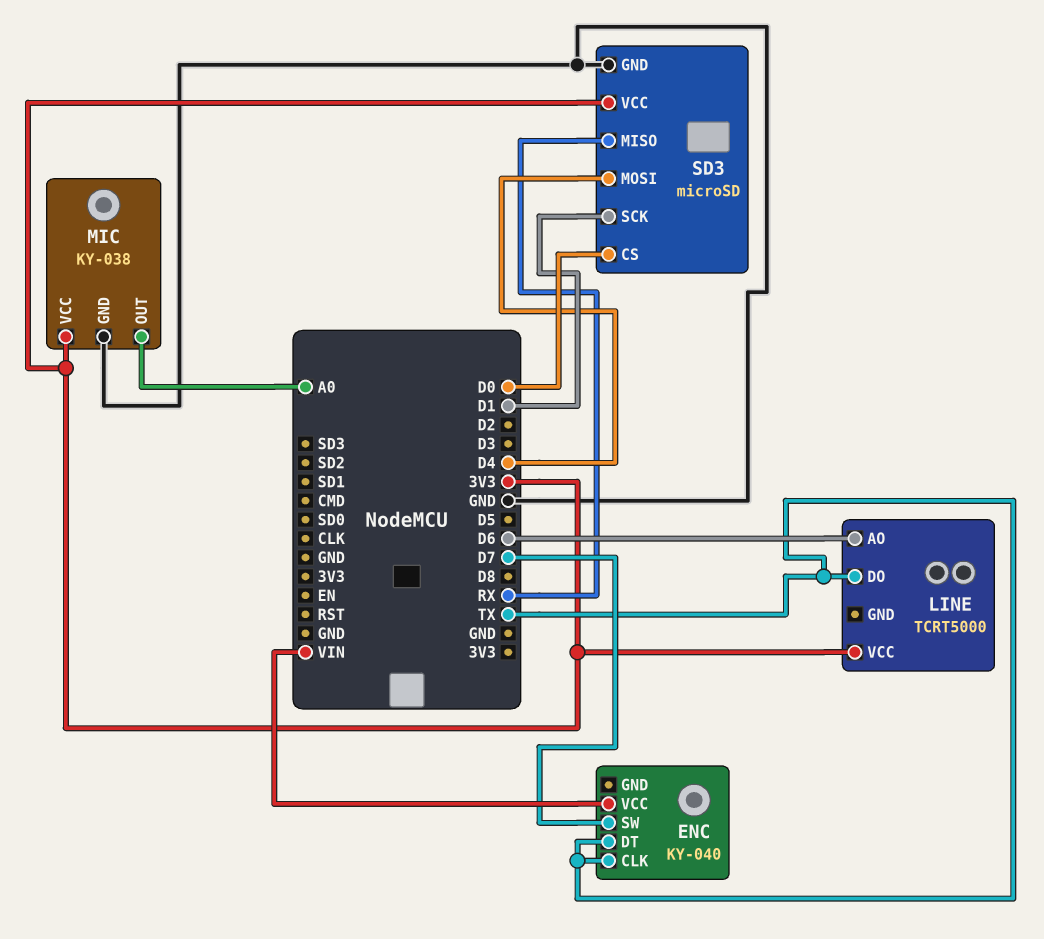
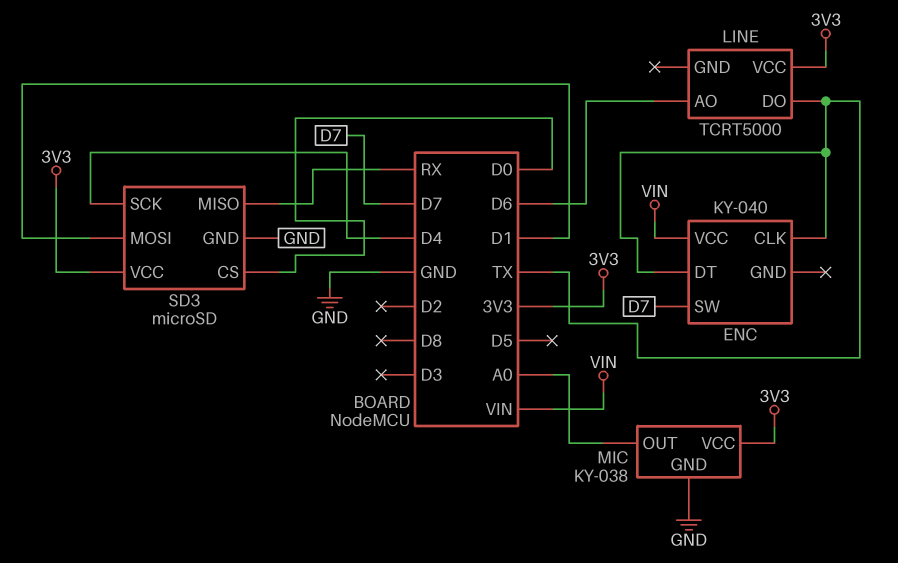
SD3 pin MOSI: D4 -> D1
SD3 pin SCK: D1 -> D4

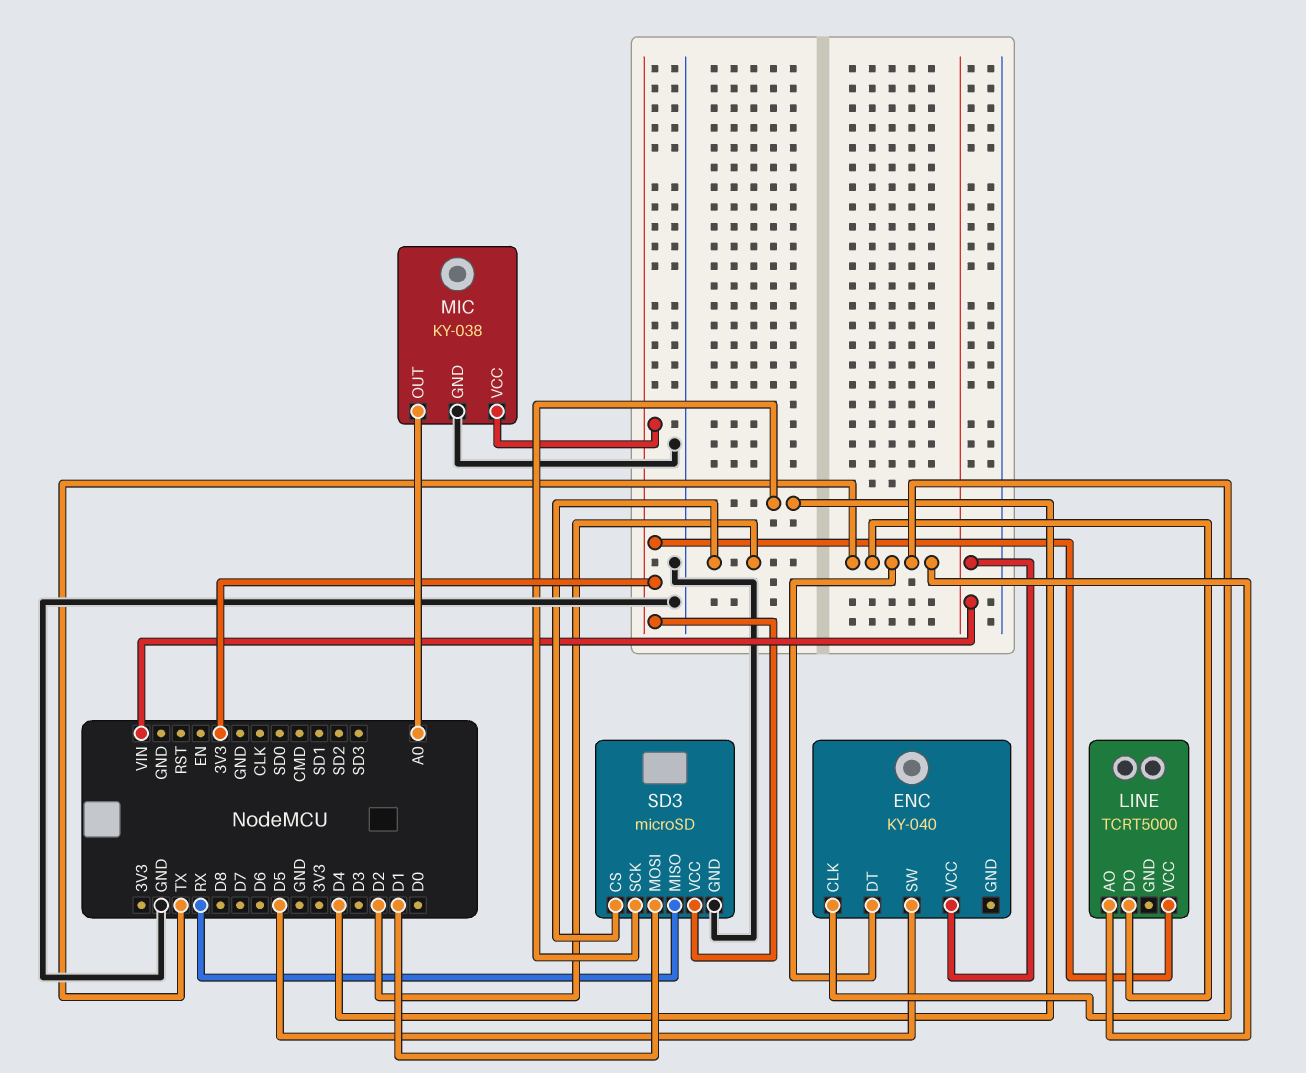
ENC pin SW: D7 -> D5
LINE pin AO: D6 -> TX
SD3 pin CS: D0 -> D2

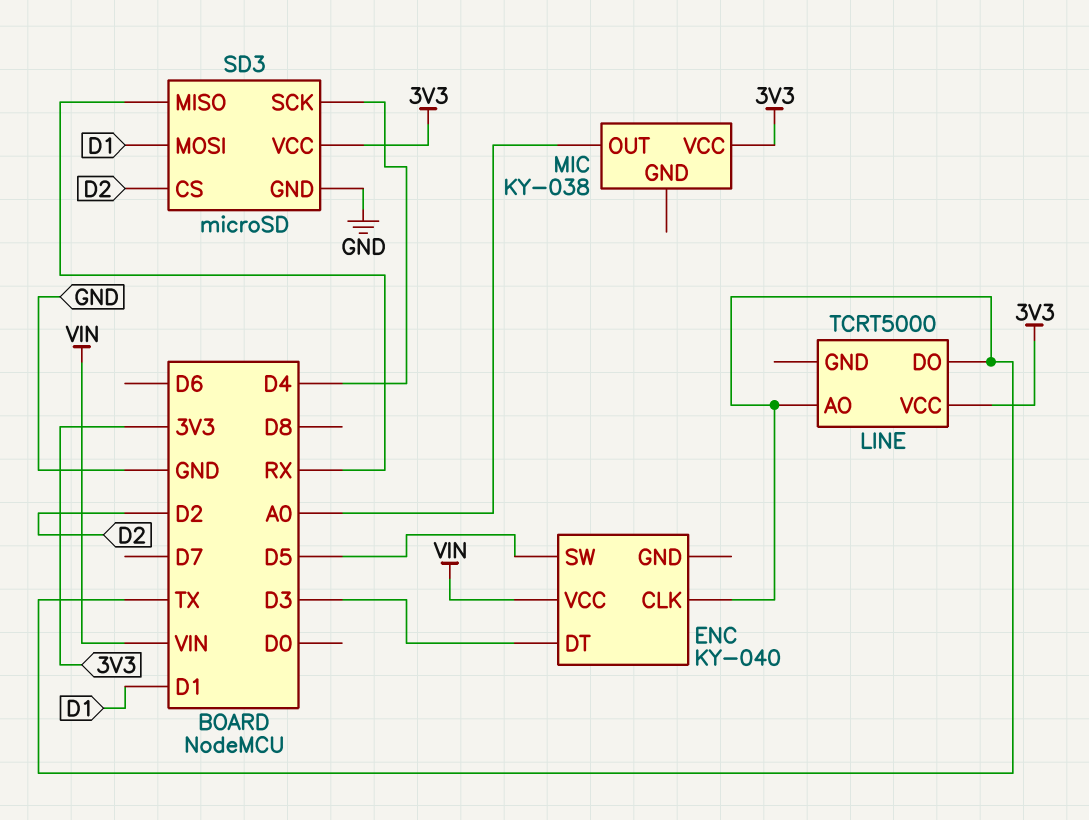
ENC pin DT: TX -> D3
MIC pin GND: GND -> none

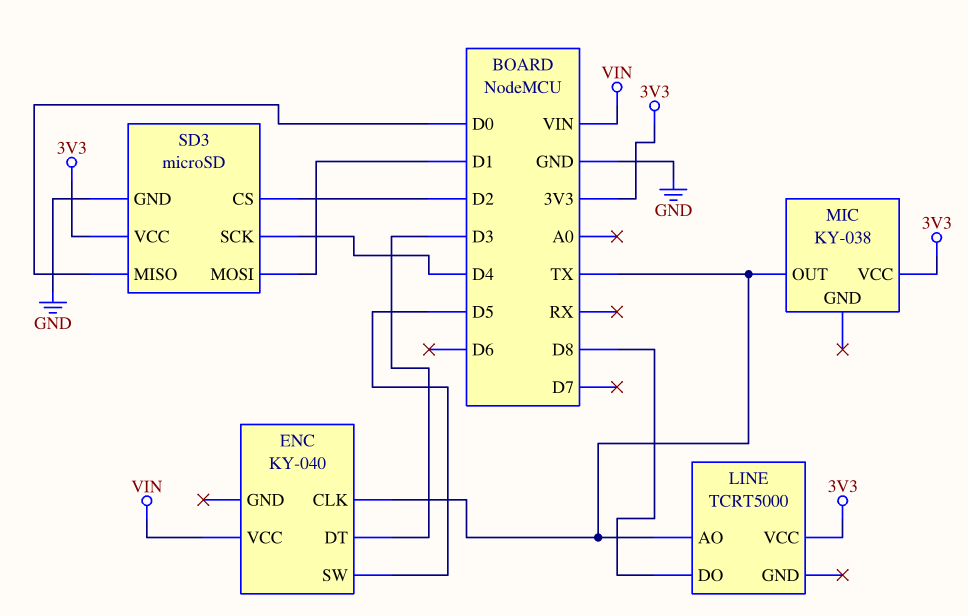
LINE pin DO: TX -> D8
MIC pin OUT: A0 -> TX
SD3 pin MISO: RX -> D0

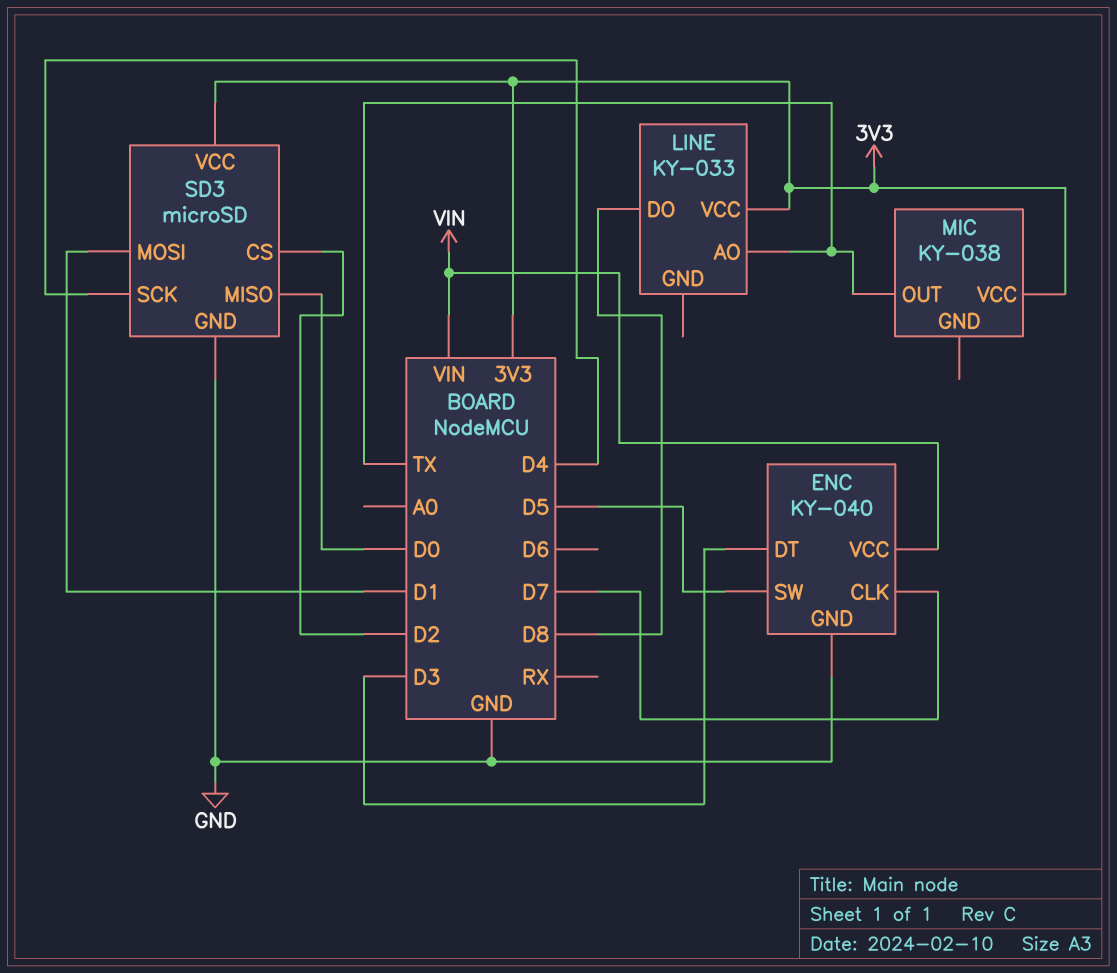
ENC pin CLK: TX -> D7
ENC pin GND: none -> GND
LINE: TCRT5000 -> KY-033

